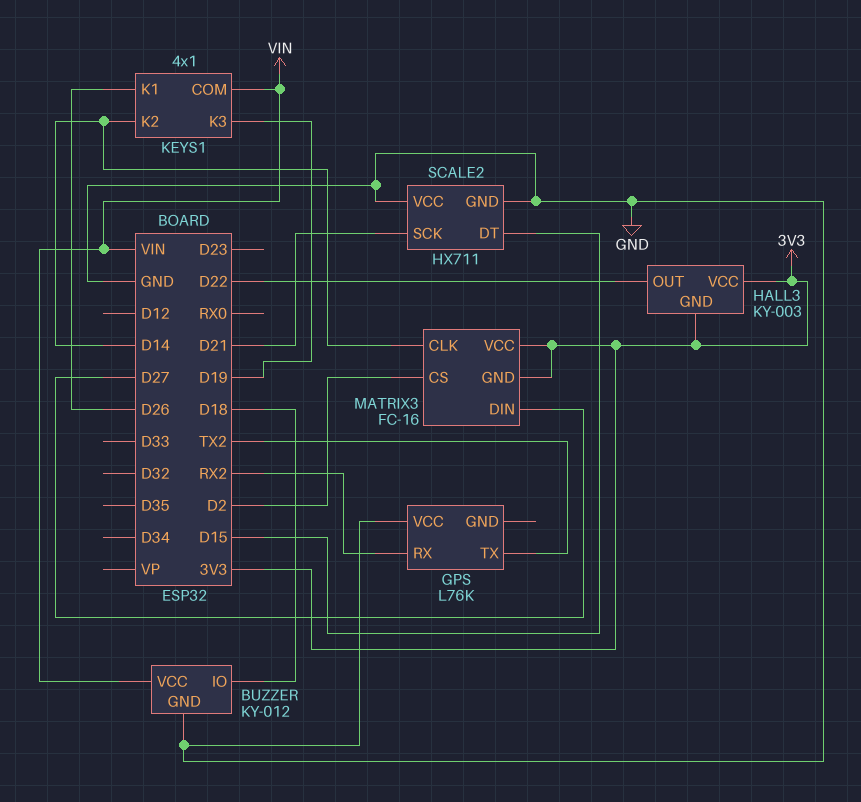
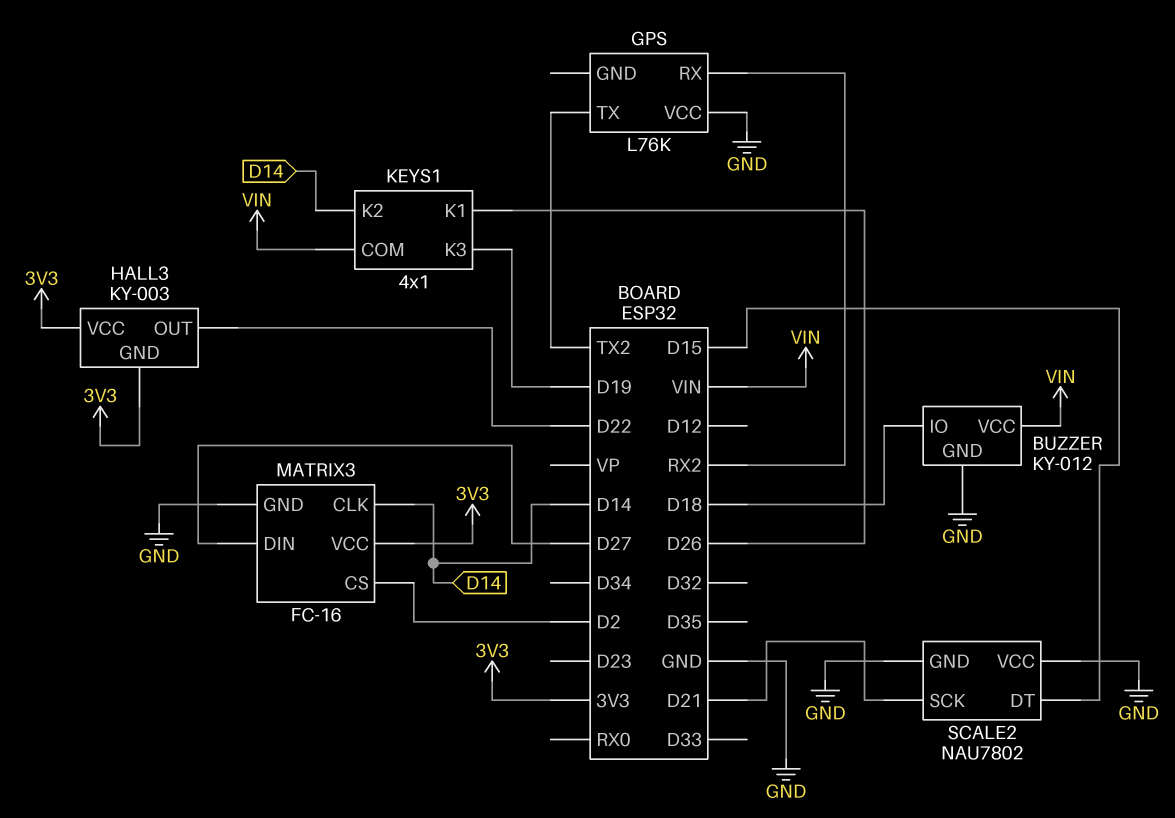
MATRIX3 pin GND: 3V3 -> GND
SCALE2: HX711 -> NAU7802

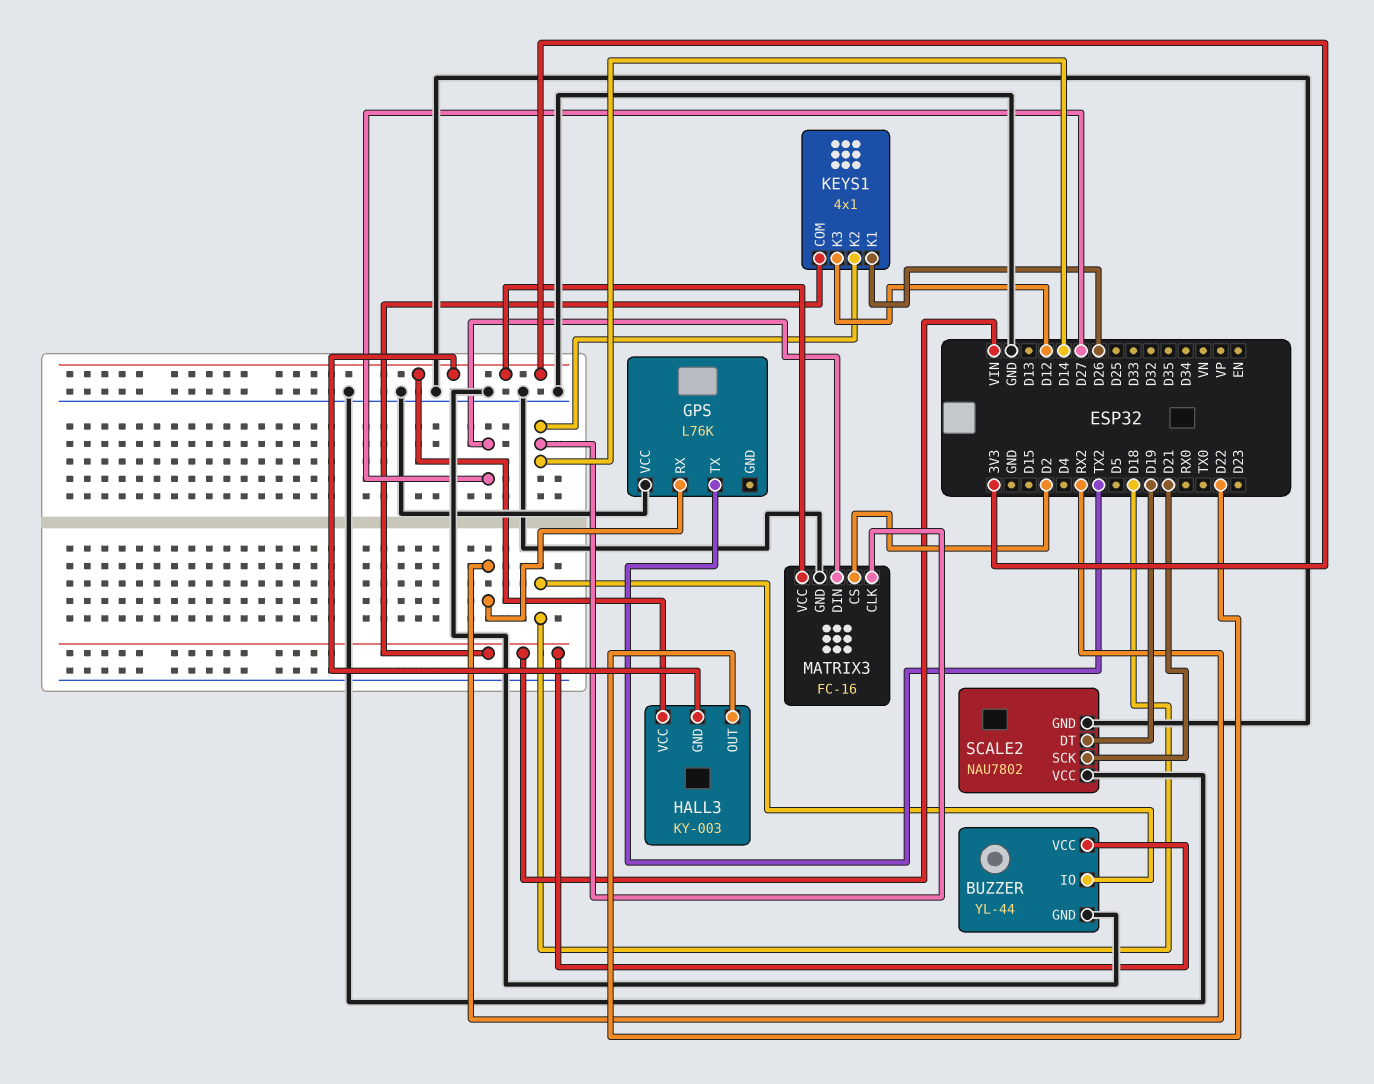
BUZZER: KY-012 -> YL-44
KEYS1 pin K3: D19 -> D12
SCALE2 pin DT: D15 -> D19

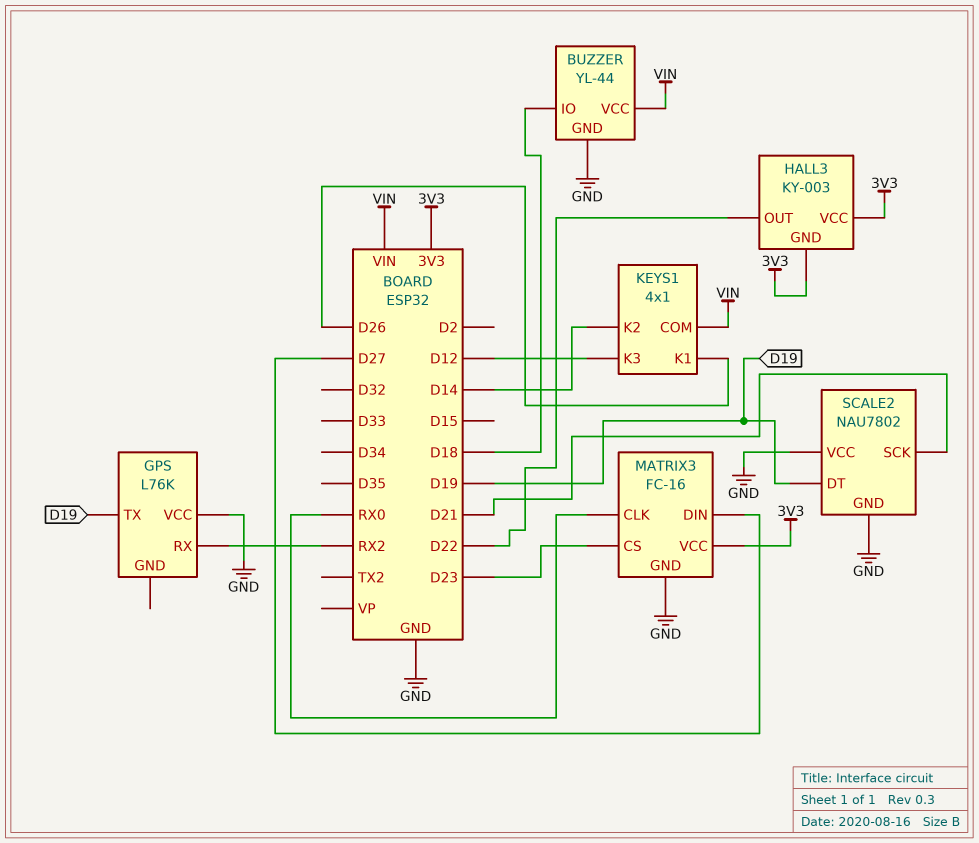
GPS pin TX: TX2 -> D19
MATRIX3 pin CLK: D14 -> RX0
MATRIX3 pin CS: D2 -> D23

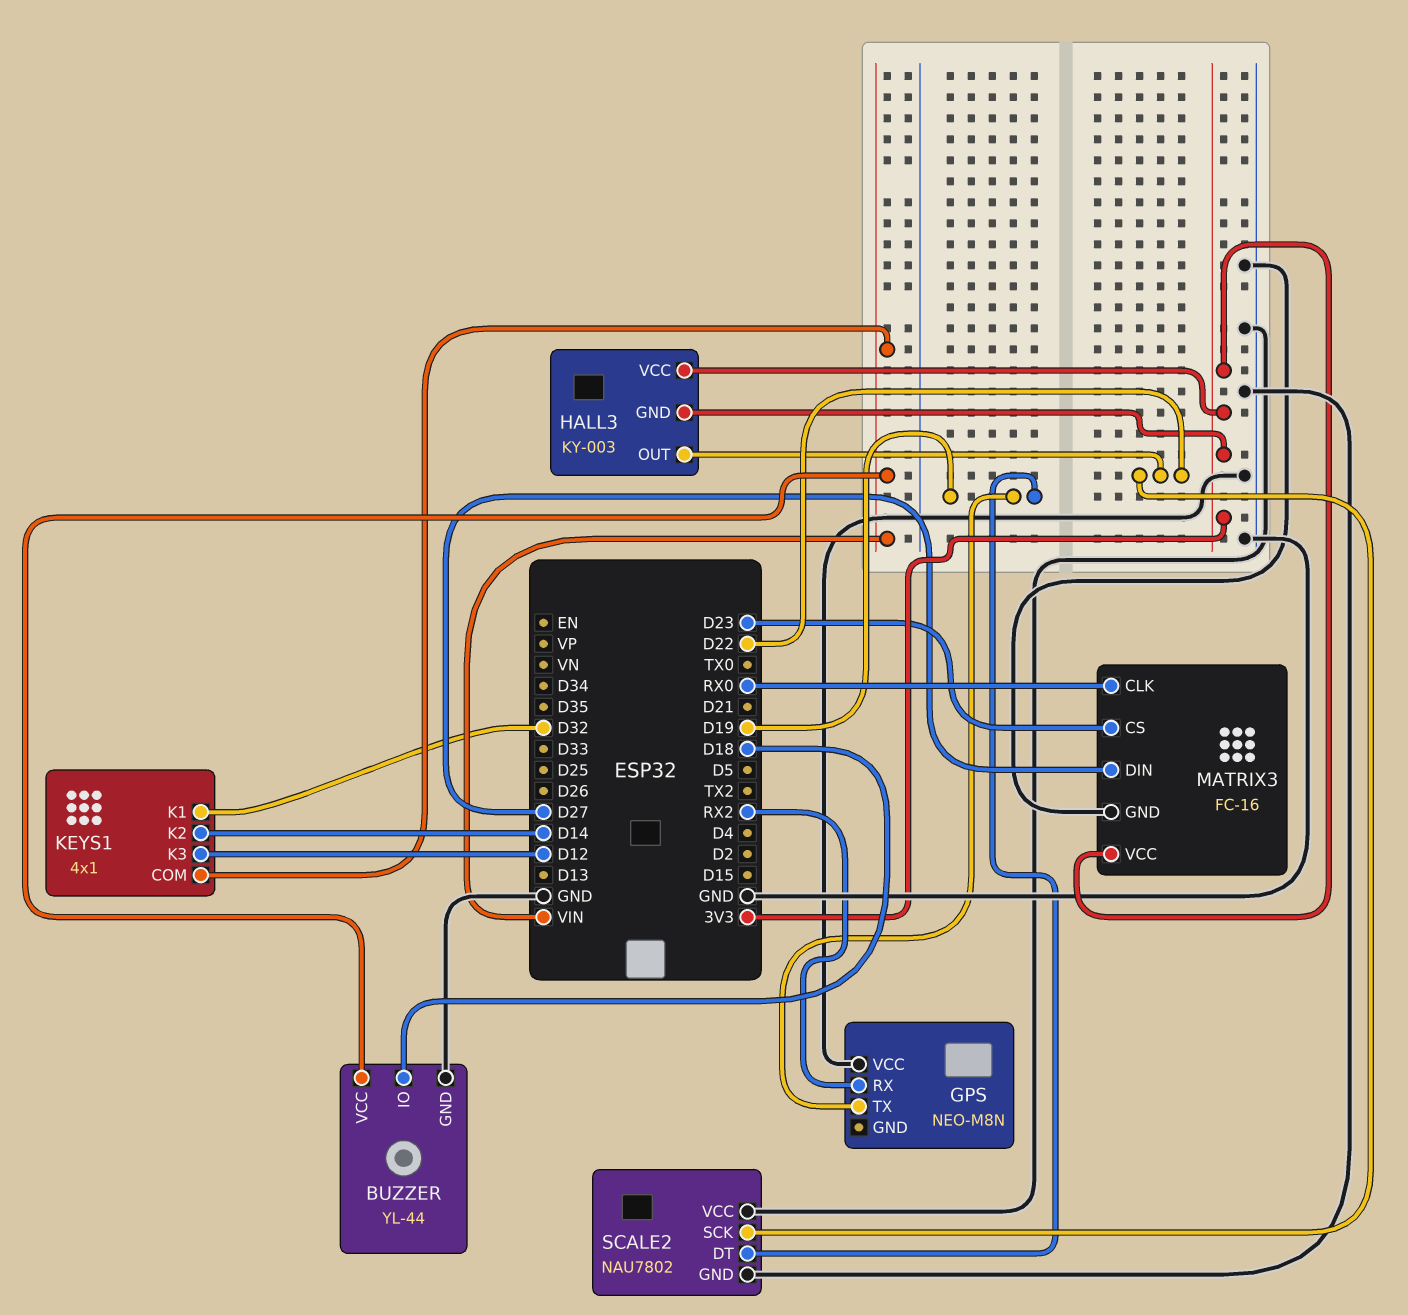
GPS: L76K -> NEO-M8N
KEYS1 pin K1: D26 -> D32
SCALE2 pin SCK: D21 -> D22

